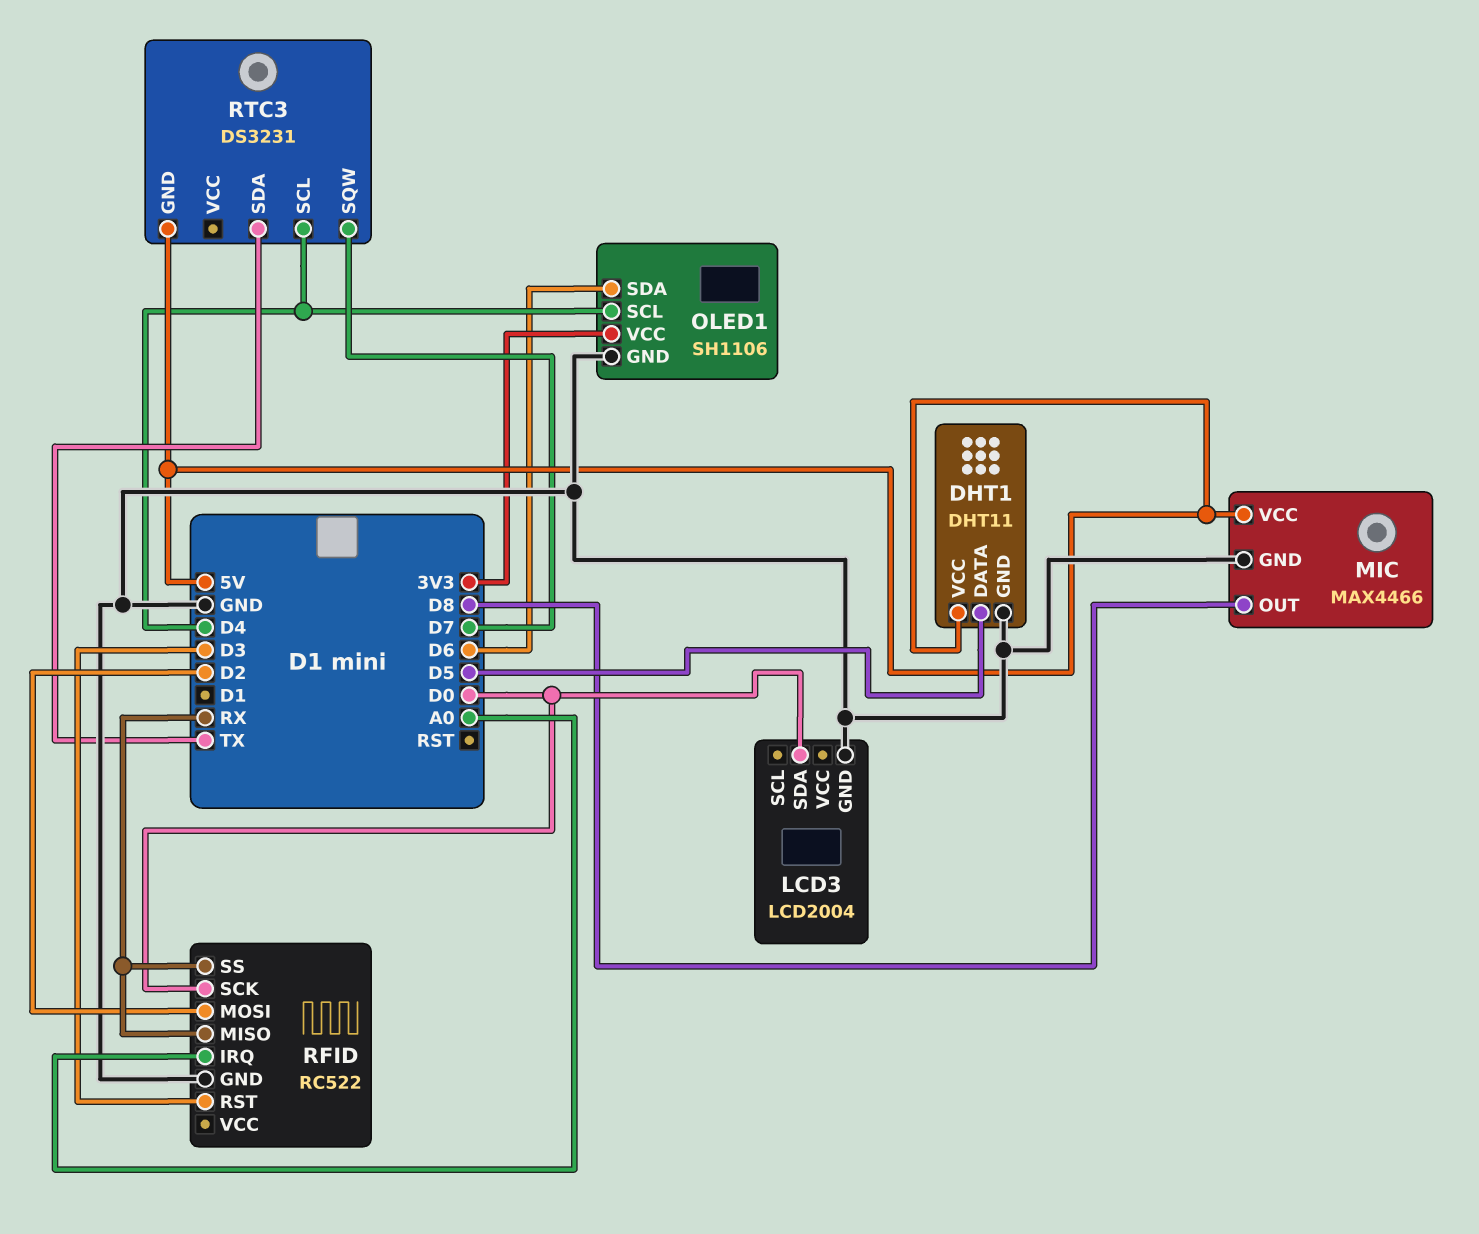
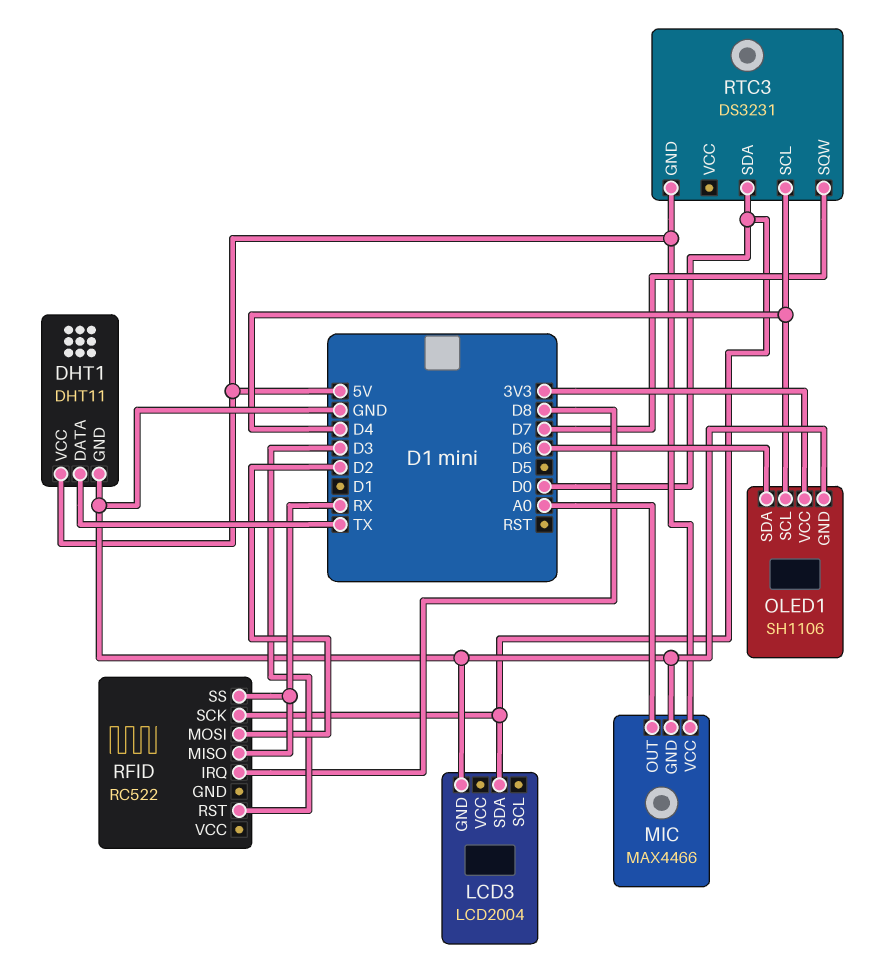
DHT1 pin DATA: D5 -> TX
MIC pin OUT: D8 -> A0
RFID pin GND: GND -> none
RFID pin IRQ: A0 -> D8
RTC3 pin SDA: TX -> D0

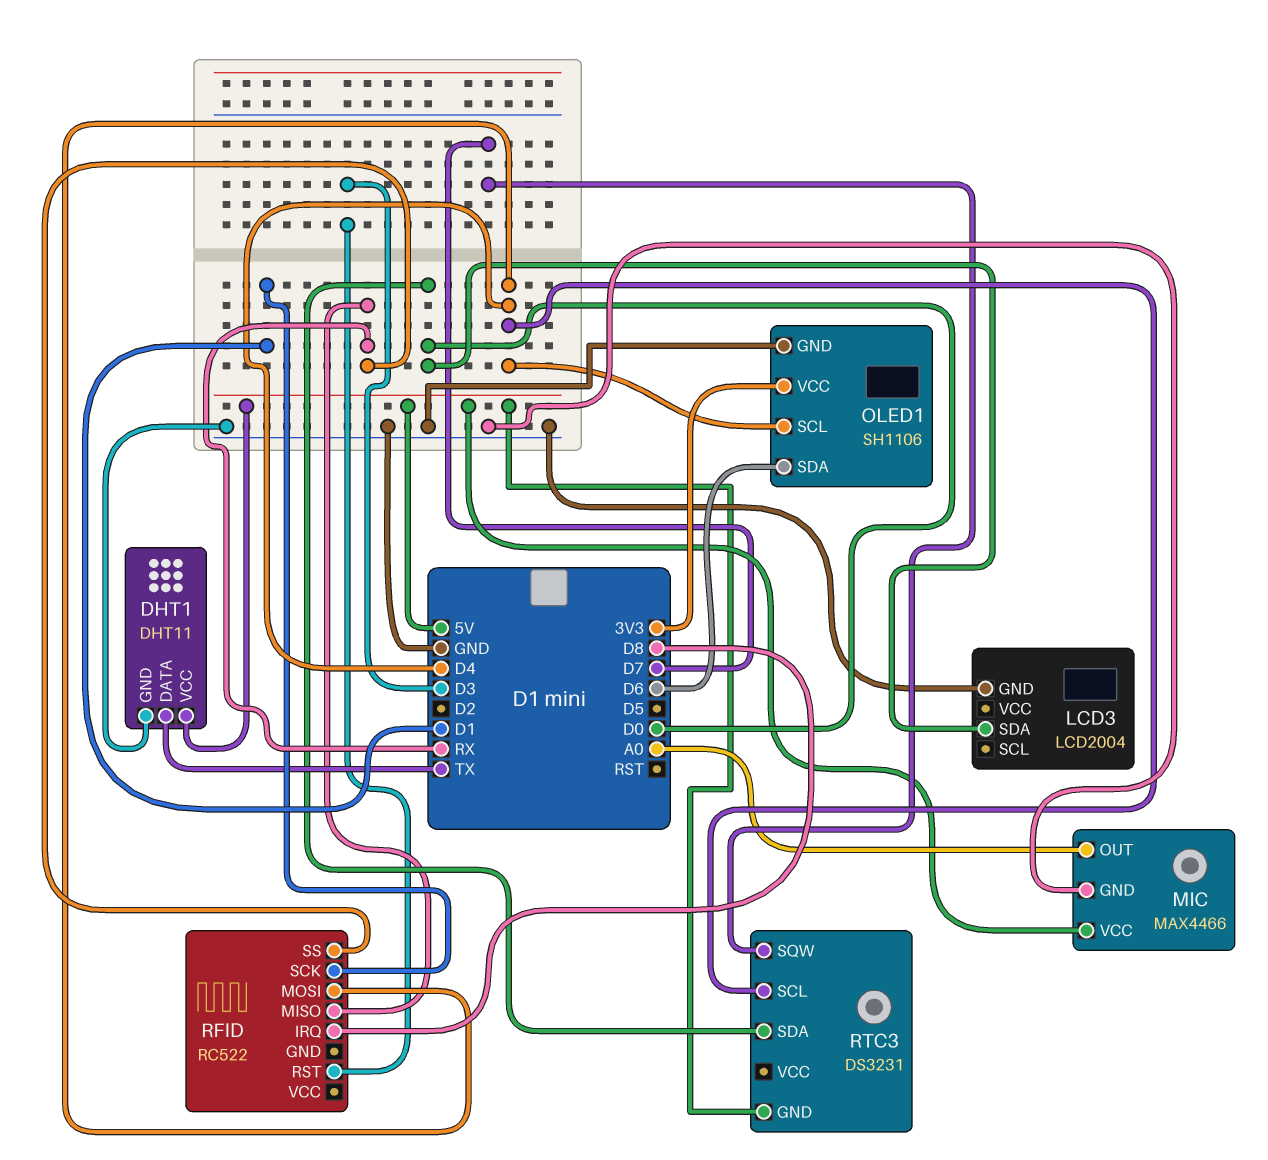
RFID pin MOSI: D2 -> D4
RFID pin SCK: D0 -> D1

